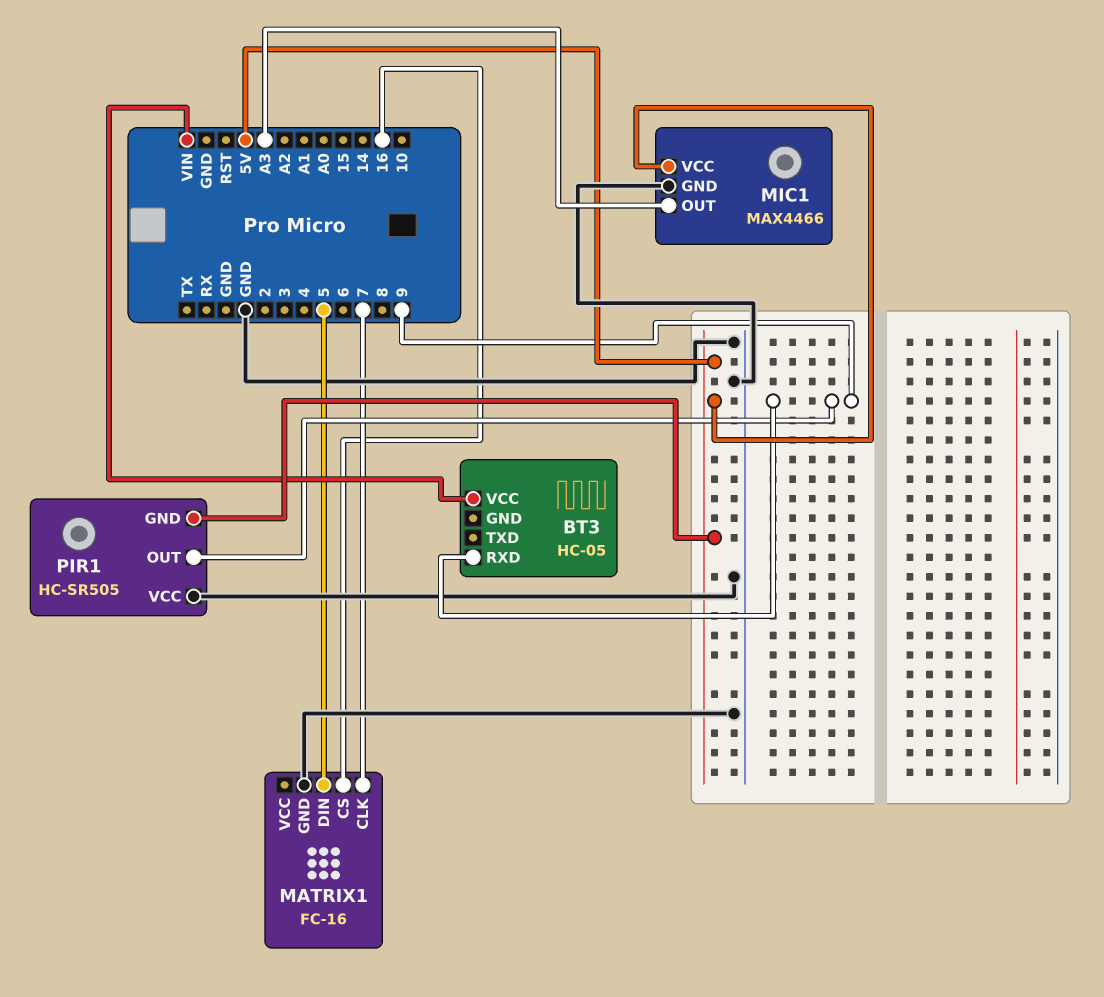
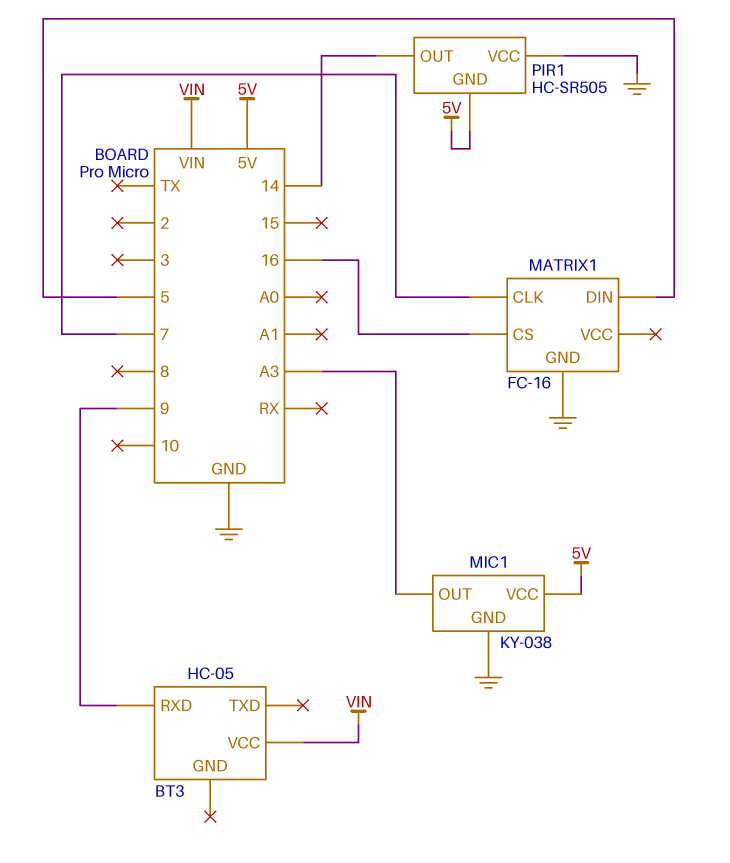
MIC1: MAX4466 -> KY-038
PIR1 pin OUT: 9 -> 14

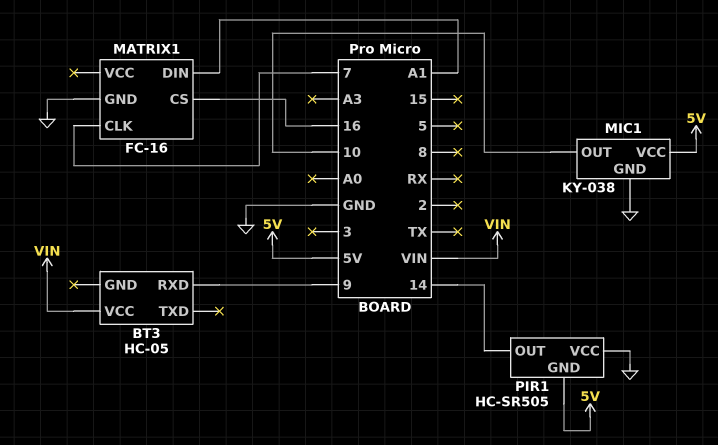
MATRIX1 pin DIN: 5 -> A1
MIC1 pin OUT: A3 -> 10

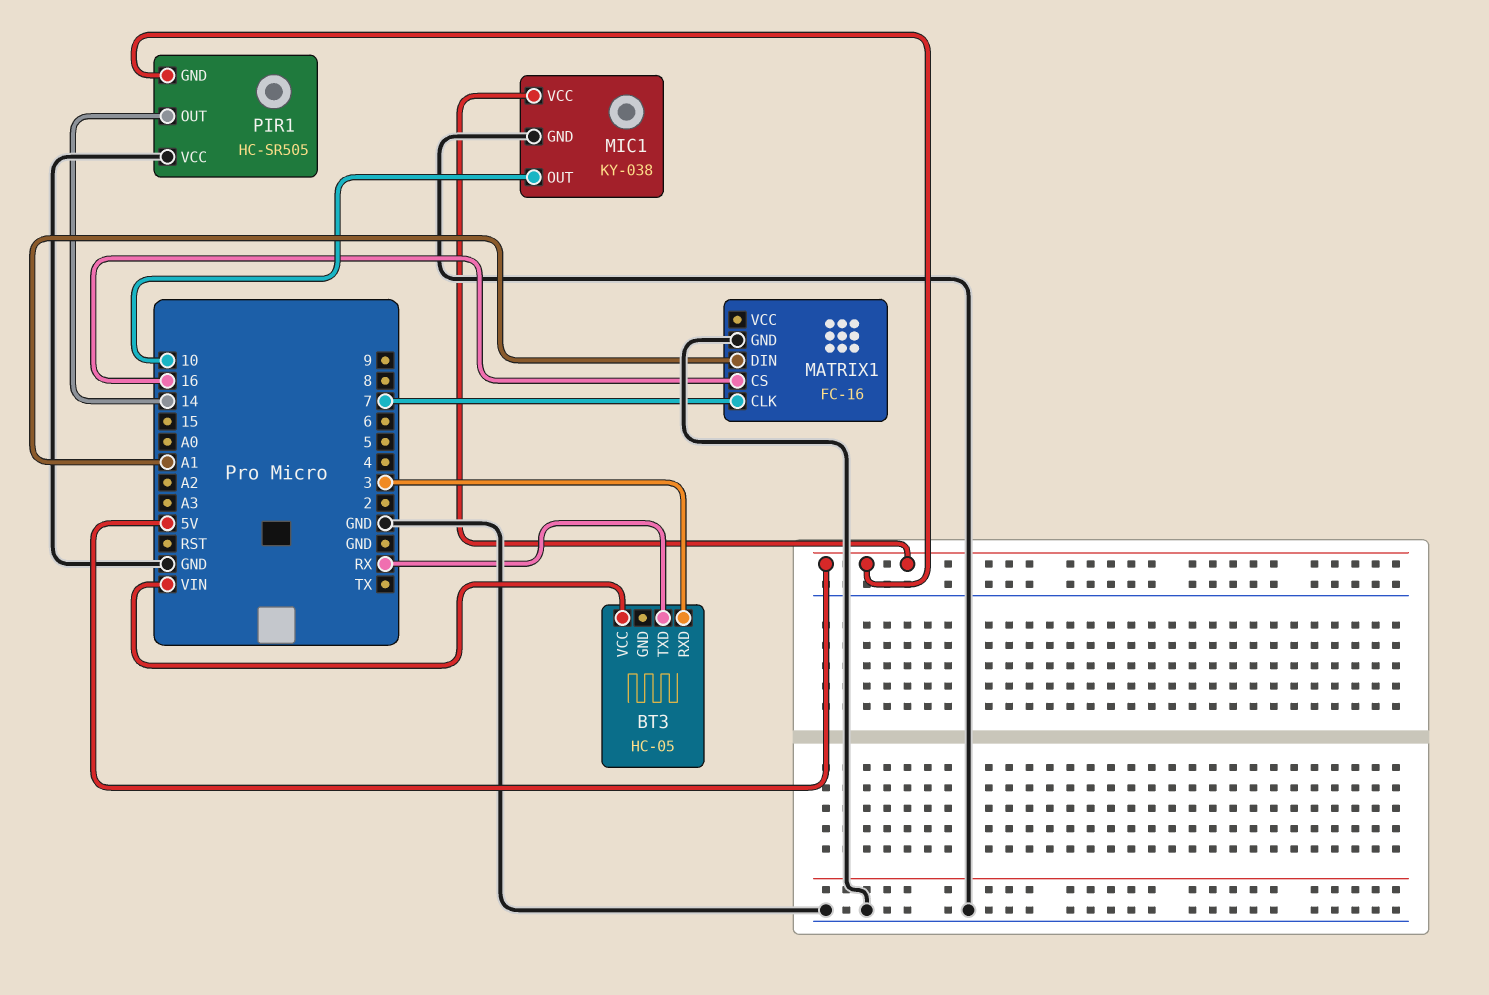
BT3 pin RXD: 9 -> 3
BT3 pin TXD: none -> RX

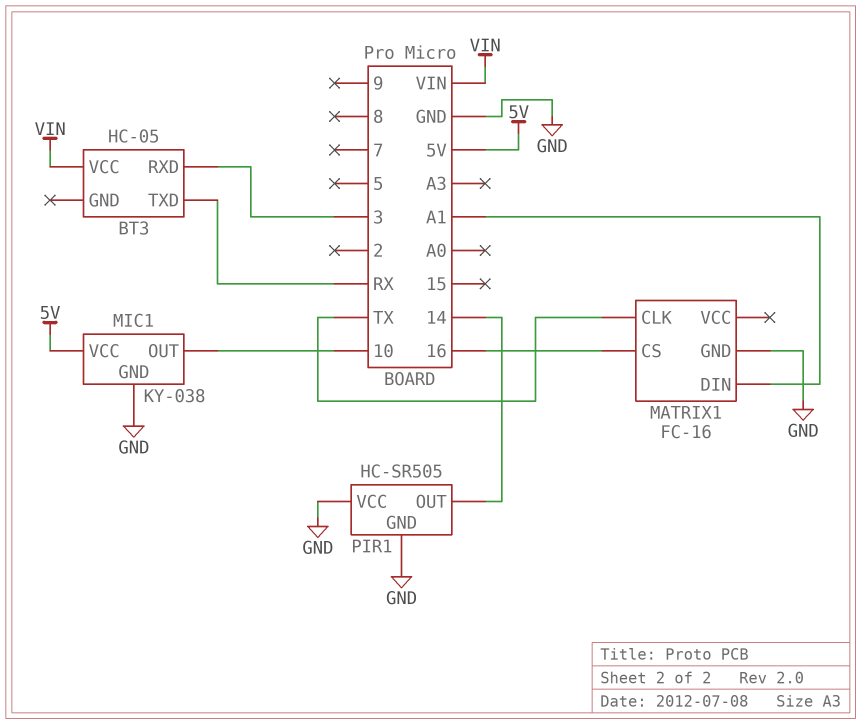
MATRIX1 pin CLK: 7 -> TX
PIR1 pin GND: 5V -> GND

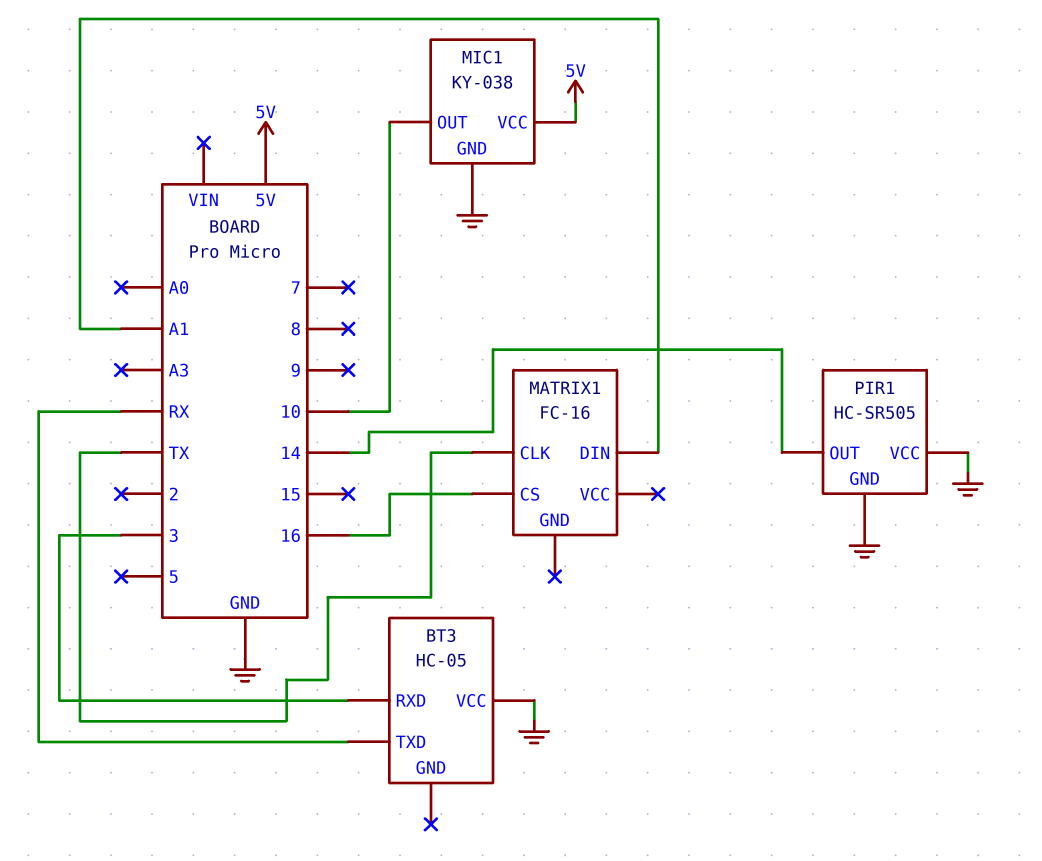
BT3 pin VCC: VIN -> GND
MATRIX1 pin GND: GND -> none

